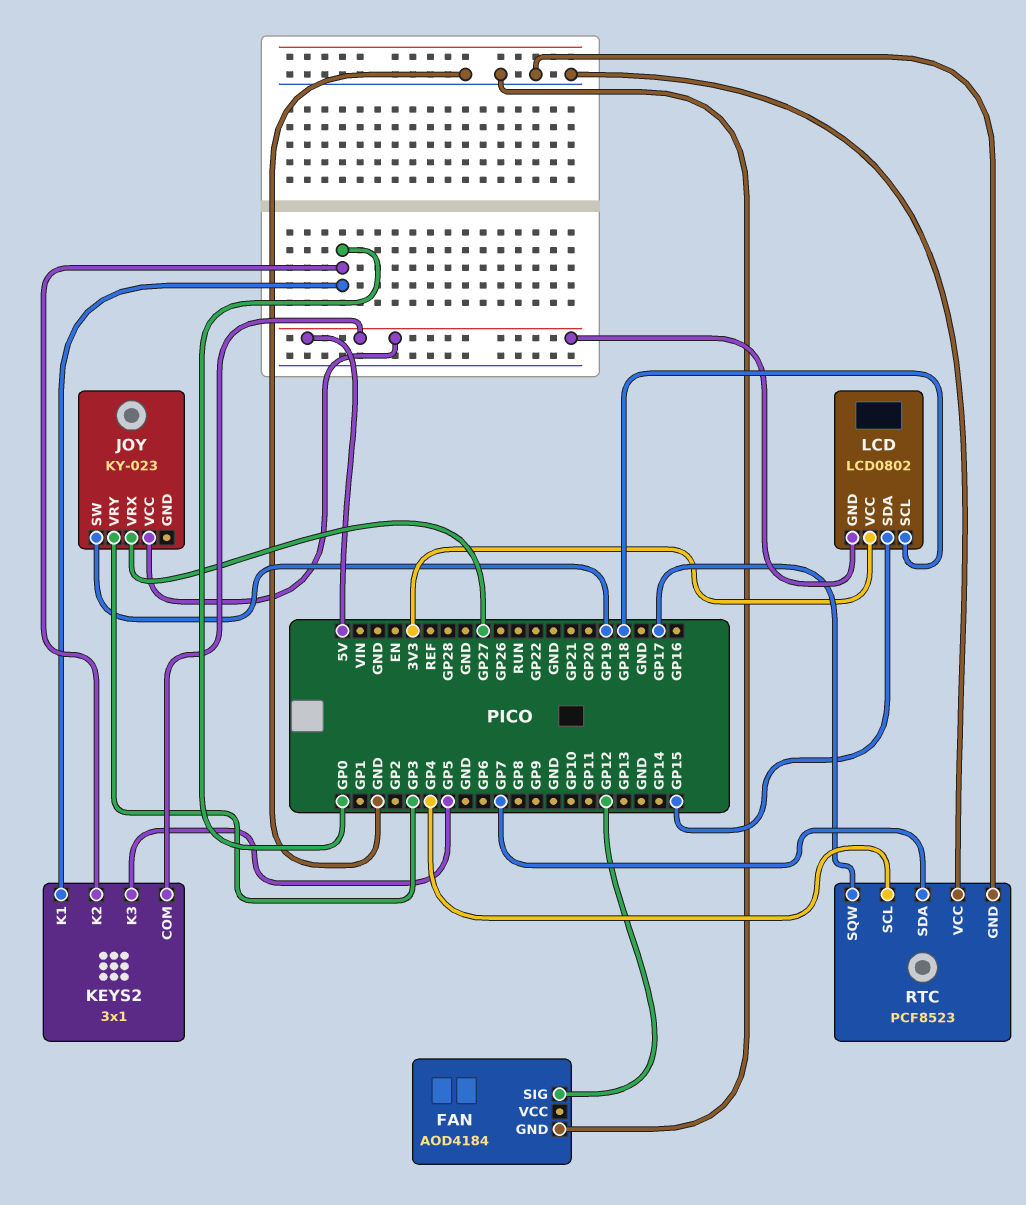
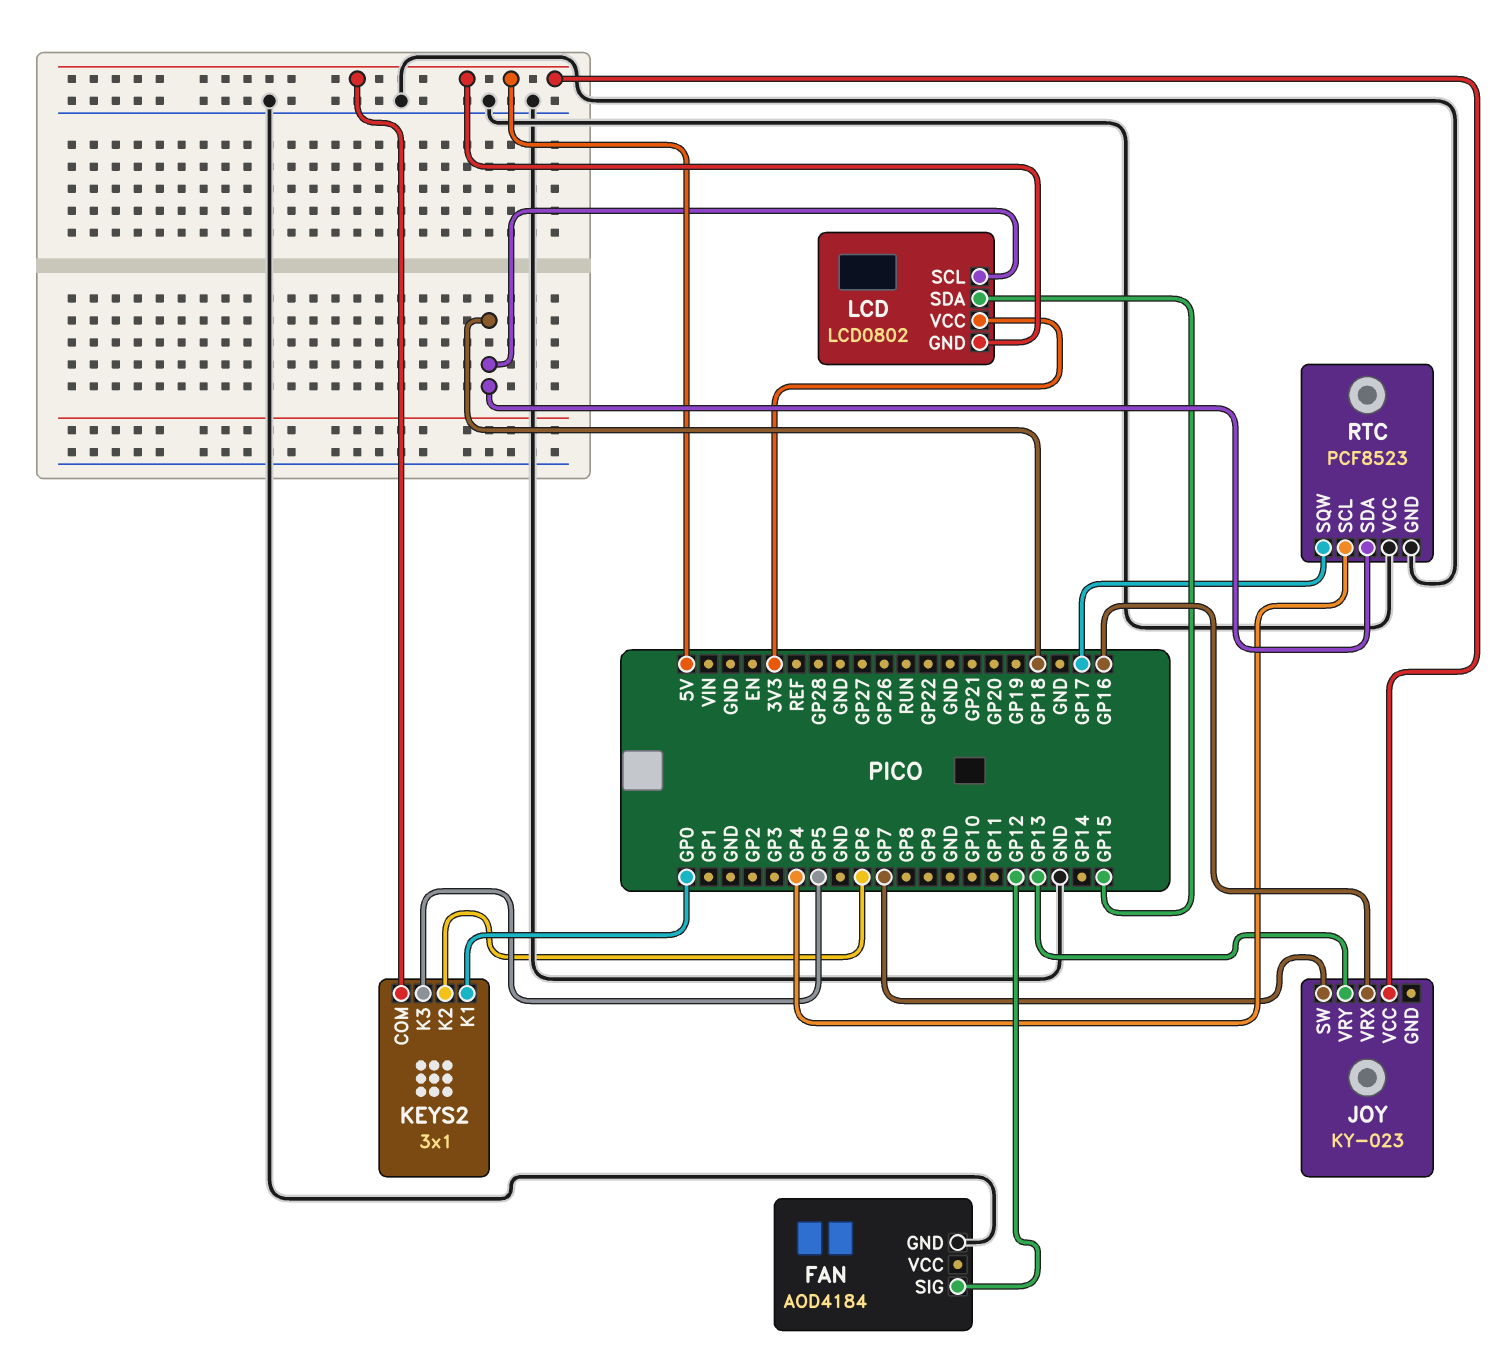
JOY pin SW: GP19 -> GP7
JOY pin VRX: GP27 -> GP16
JOY pin VRY: GP3 -> GP13
KEYS2 pin K2: GP0 -> GP6
RTC pin SDA: GP7 -> GP18

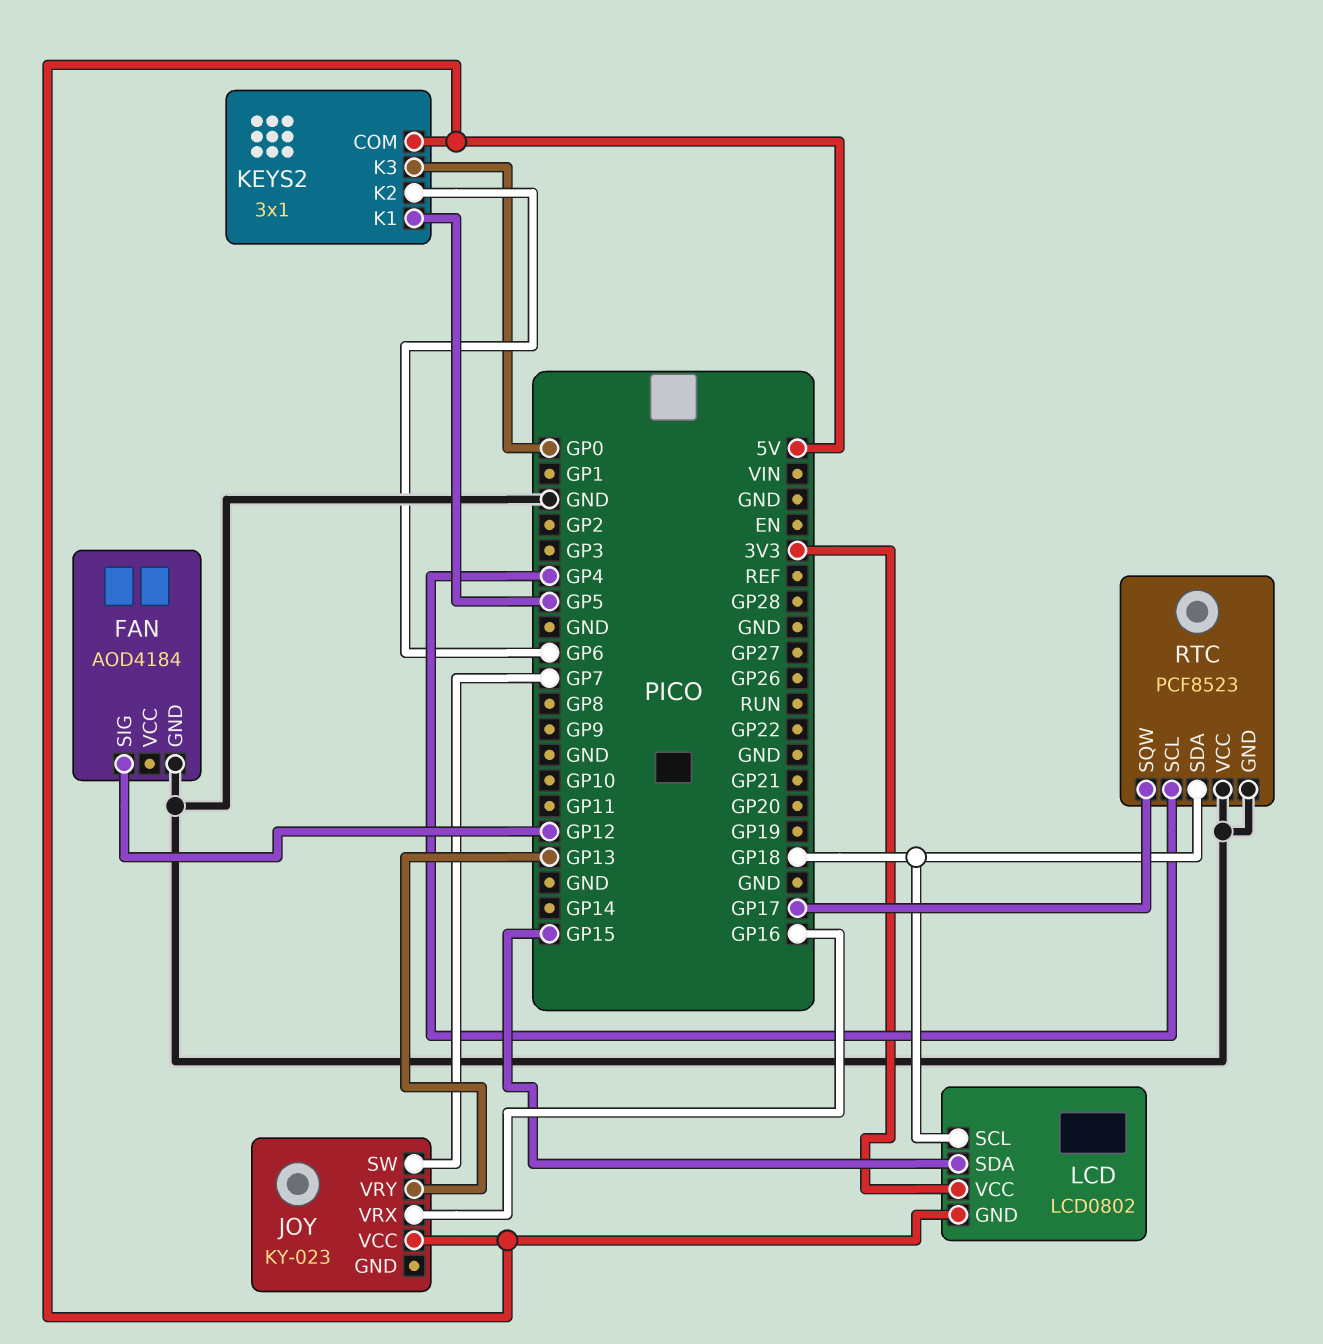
KEYS2 pin K1: GP0 -> GP5
KEYS2 pin K3: GP5 -> GP0

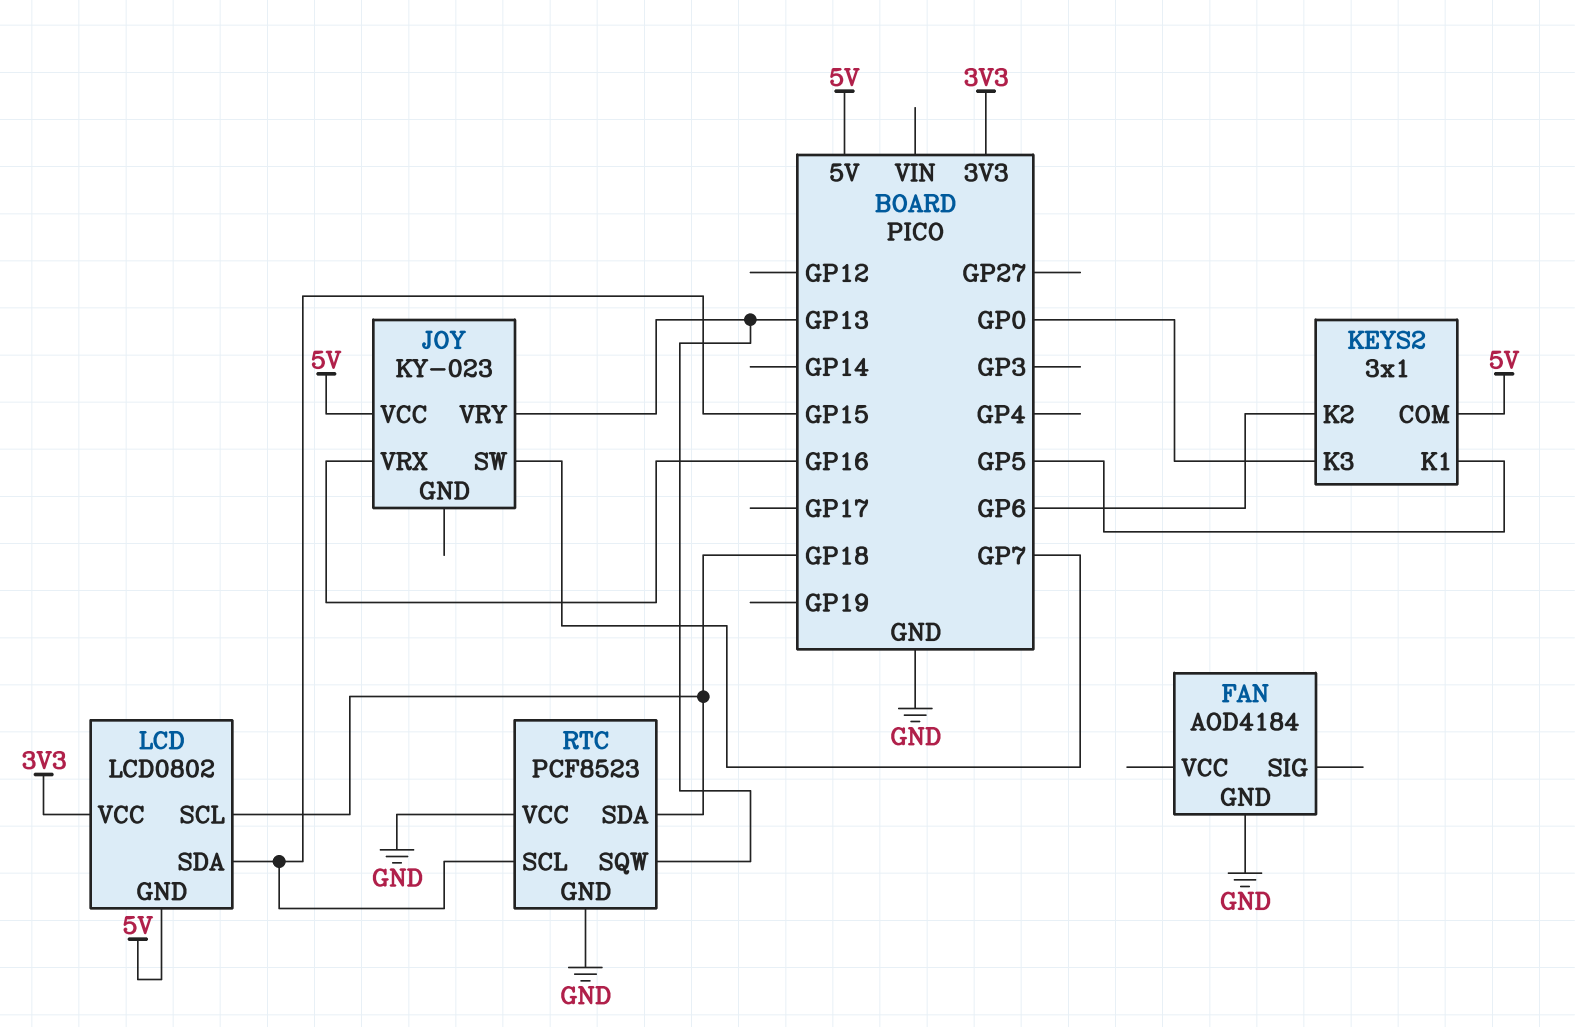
FAN pin SIG: GP12 -> none
RTC pin SCL: GP4 -> GP15
RTC pin SQW: GP17 -> GP13

